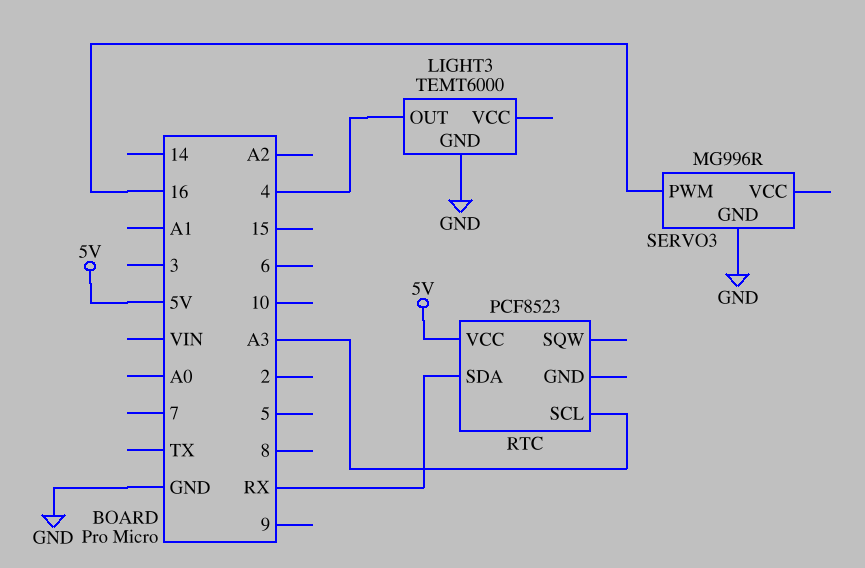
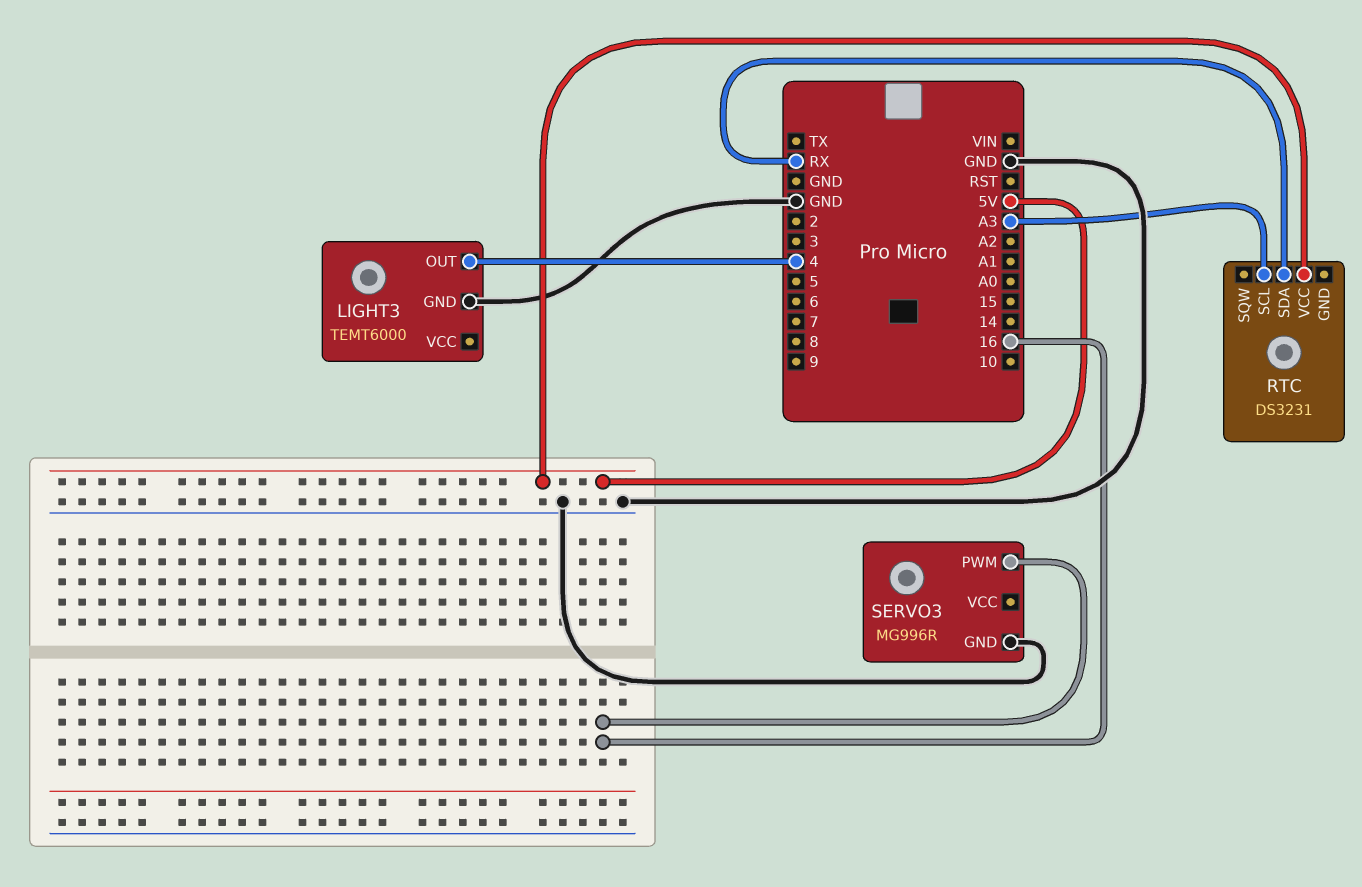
RTC: PCF8523 -> DS3231

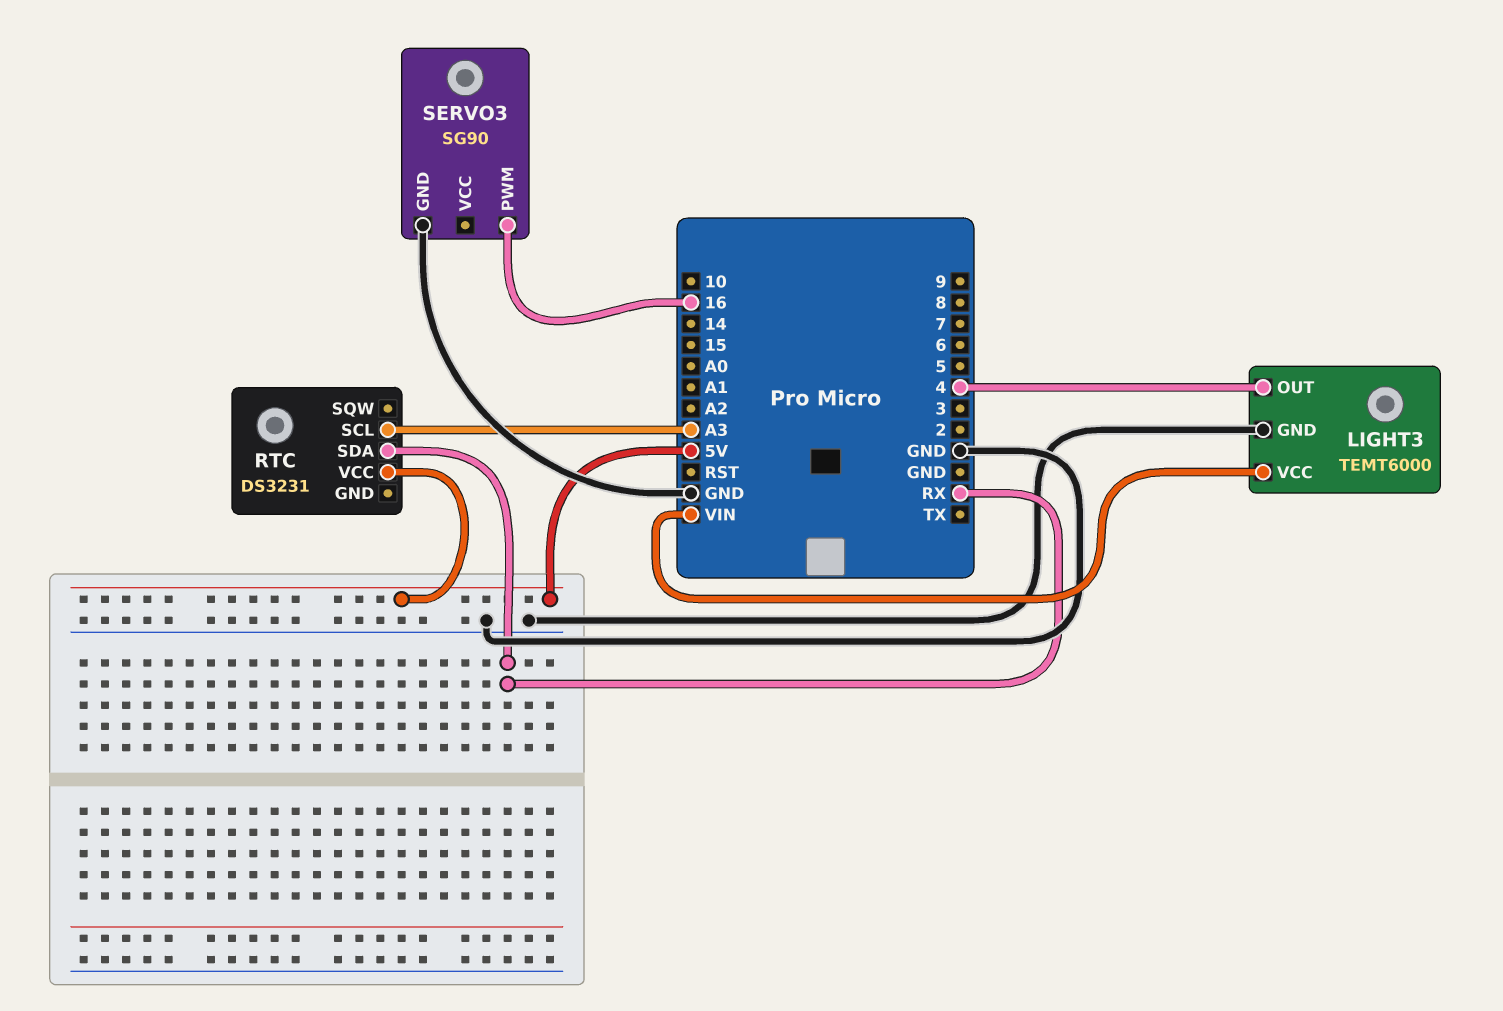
LIGHT3 pin VCC: none -> VIN
SERVO3: MG996R -> SG90

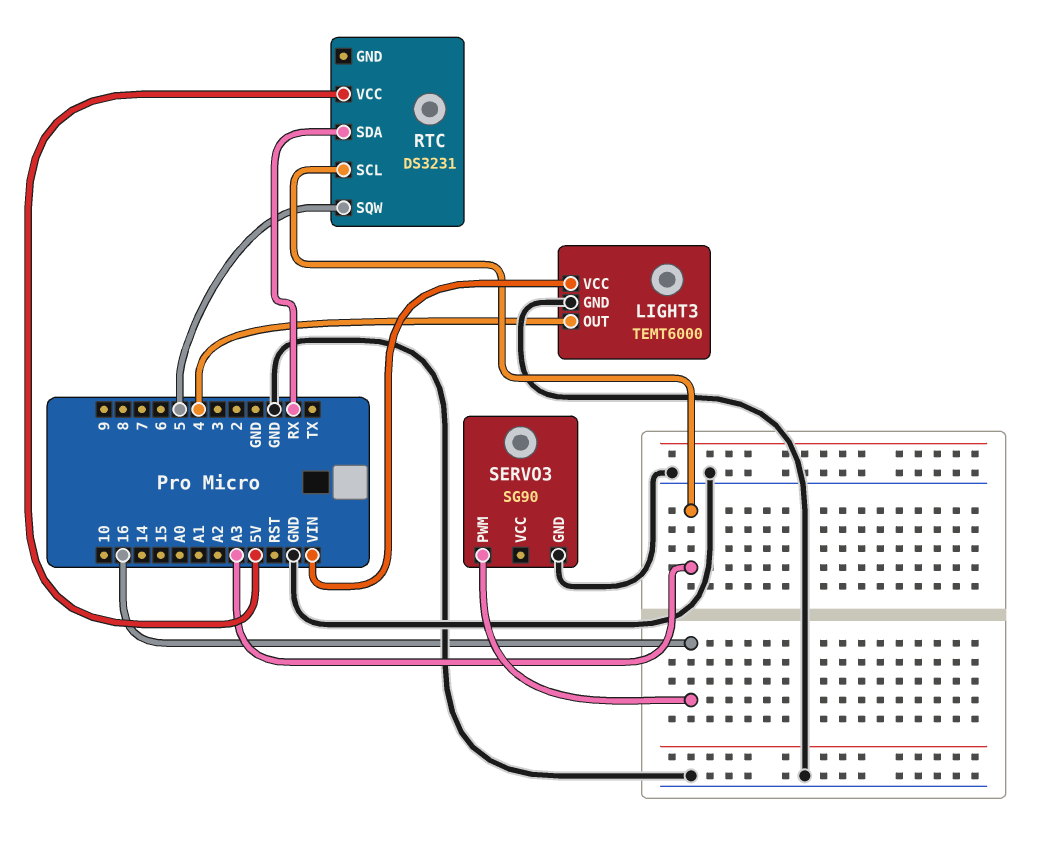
RTC pin SQW: none -> 5

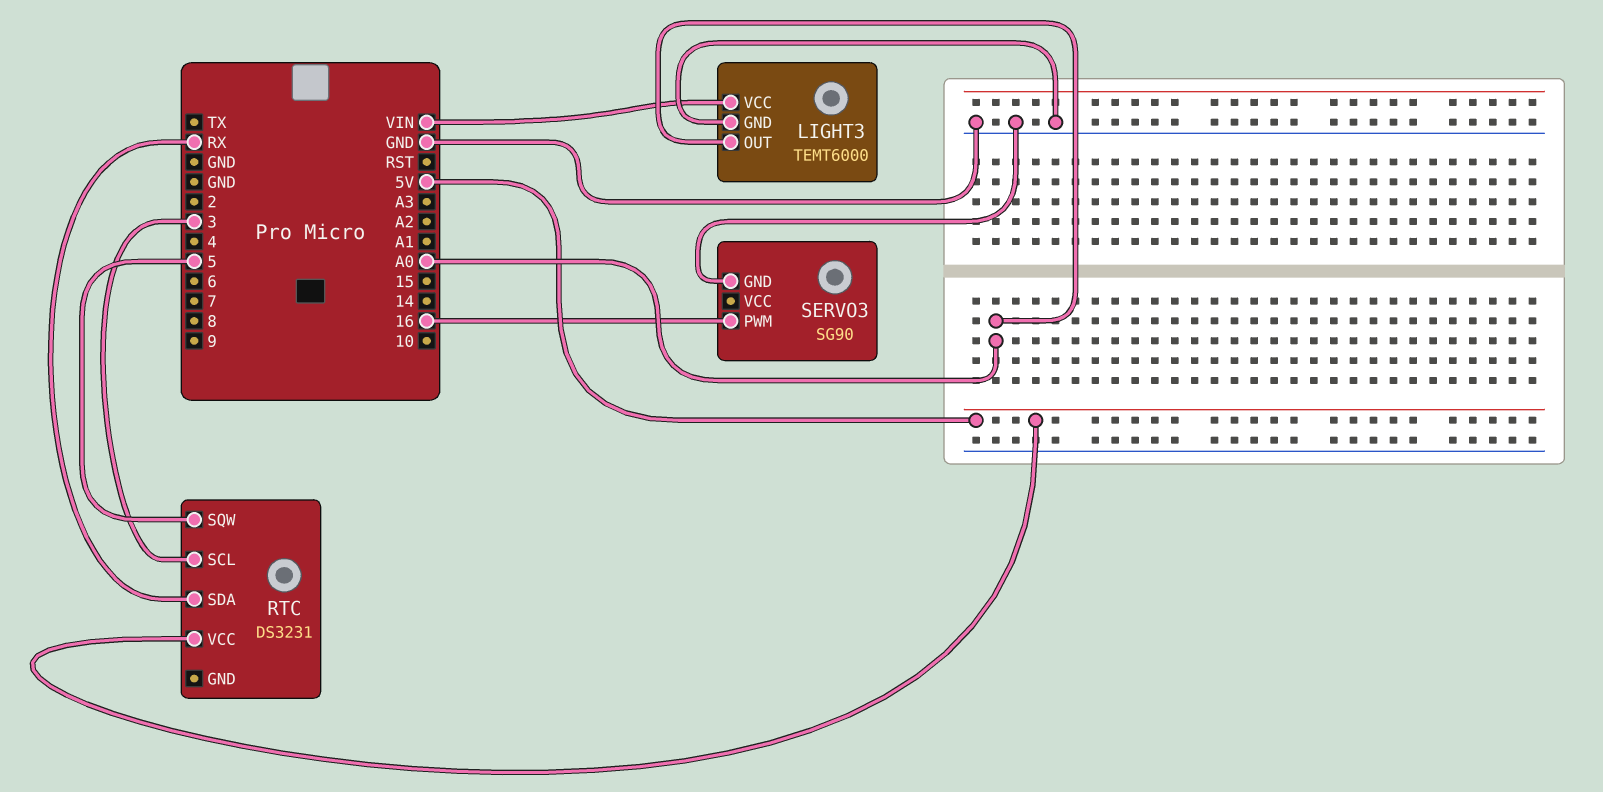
LIGHT3 pin OUT: 4 -> A0
RTC pin SCL: A3 -> 3

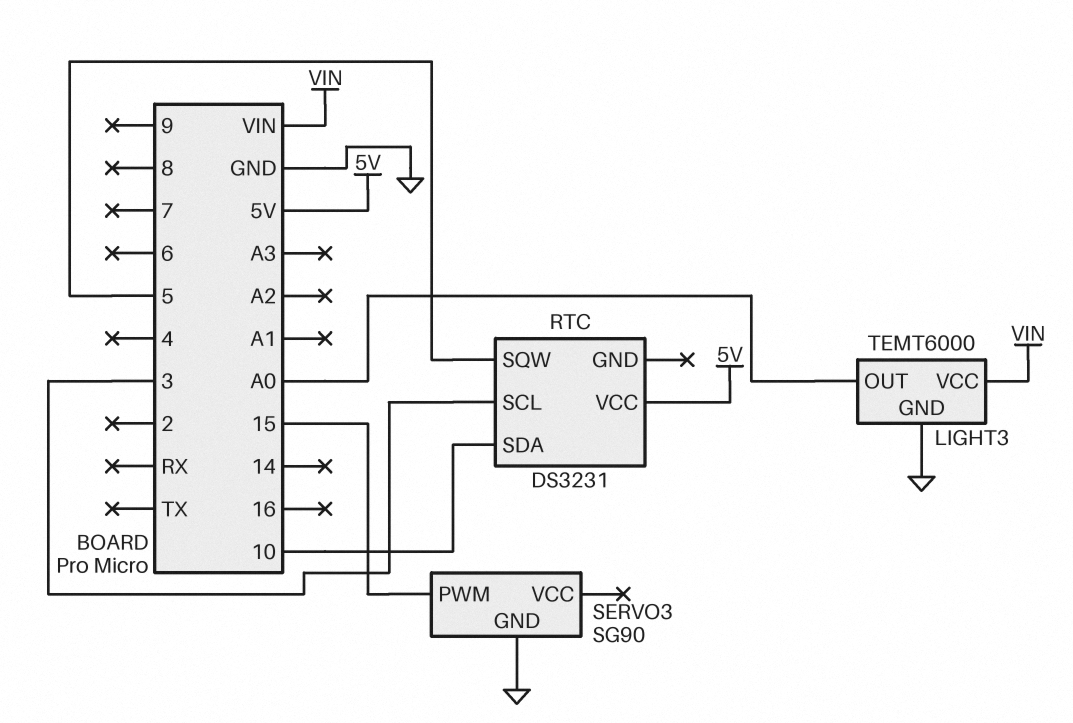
RTC pin SDA: RX -> 10
SERVO3 pin PWM: 16 -> 15

